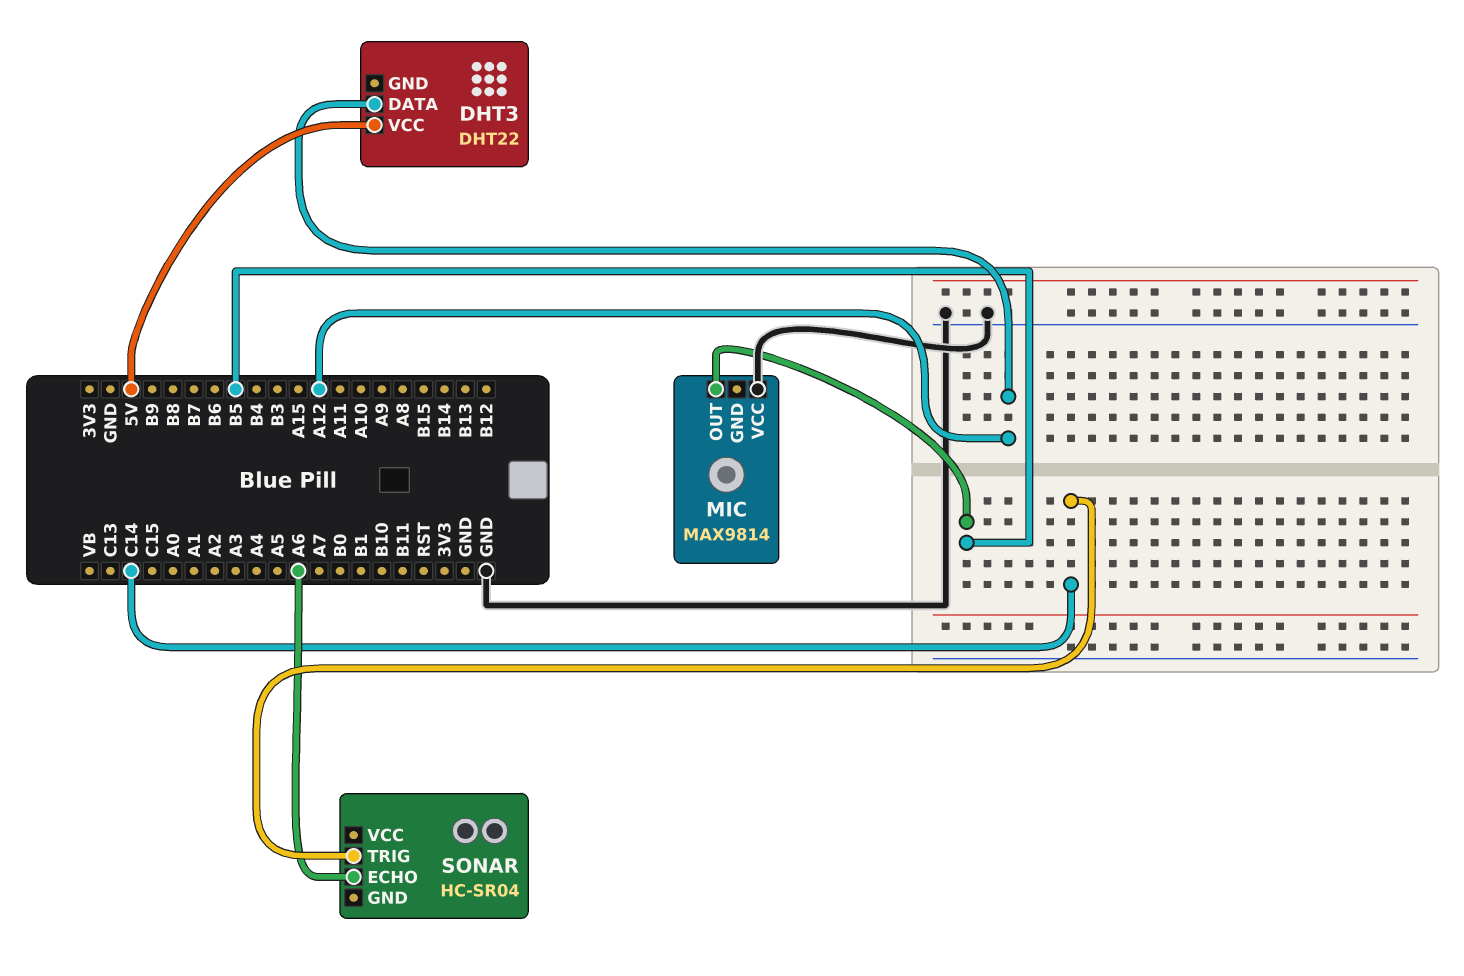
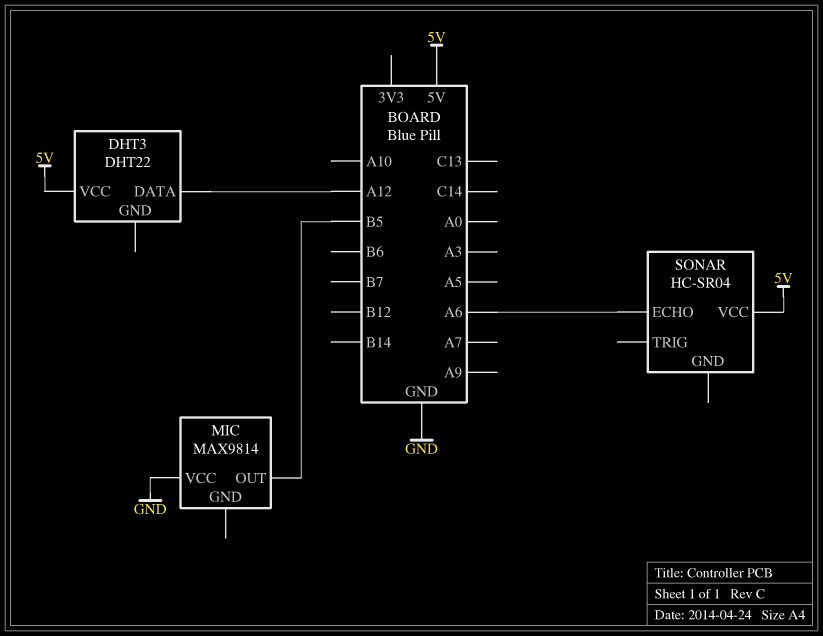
SONAR pin TRIG: C14 -> none
SONAR pin VCC: none -> 5V

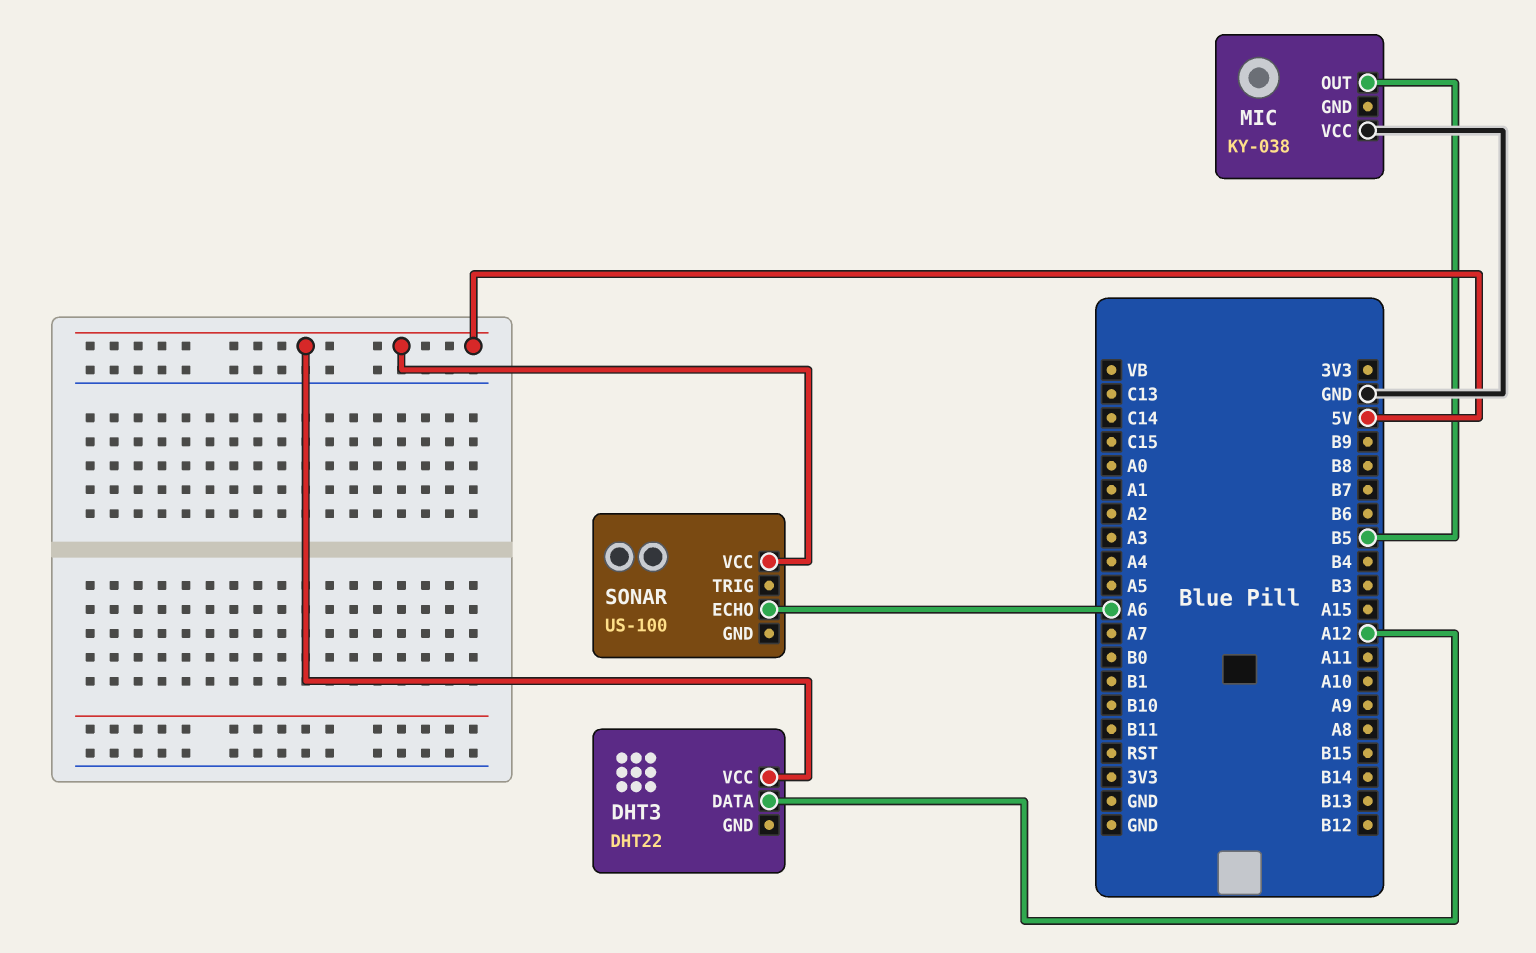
MIC: MAX9814 -> KY-038
SONAR: HC-SR04 -> US-100

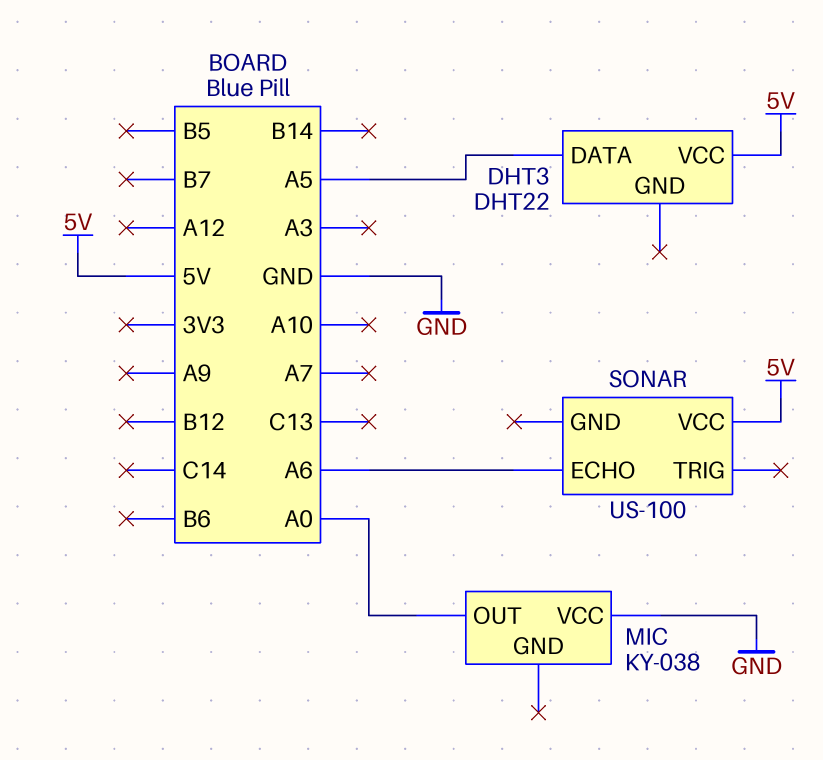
DHT3 pin DATA: A12 -> A5
MIC pin OUT: B5 -> A0

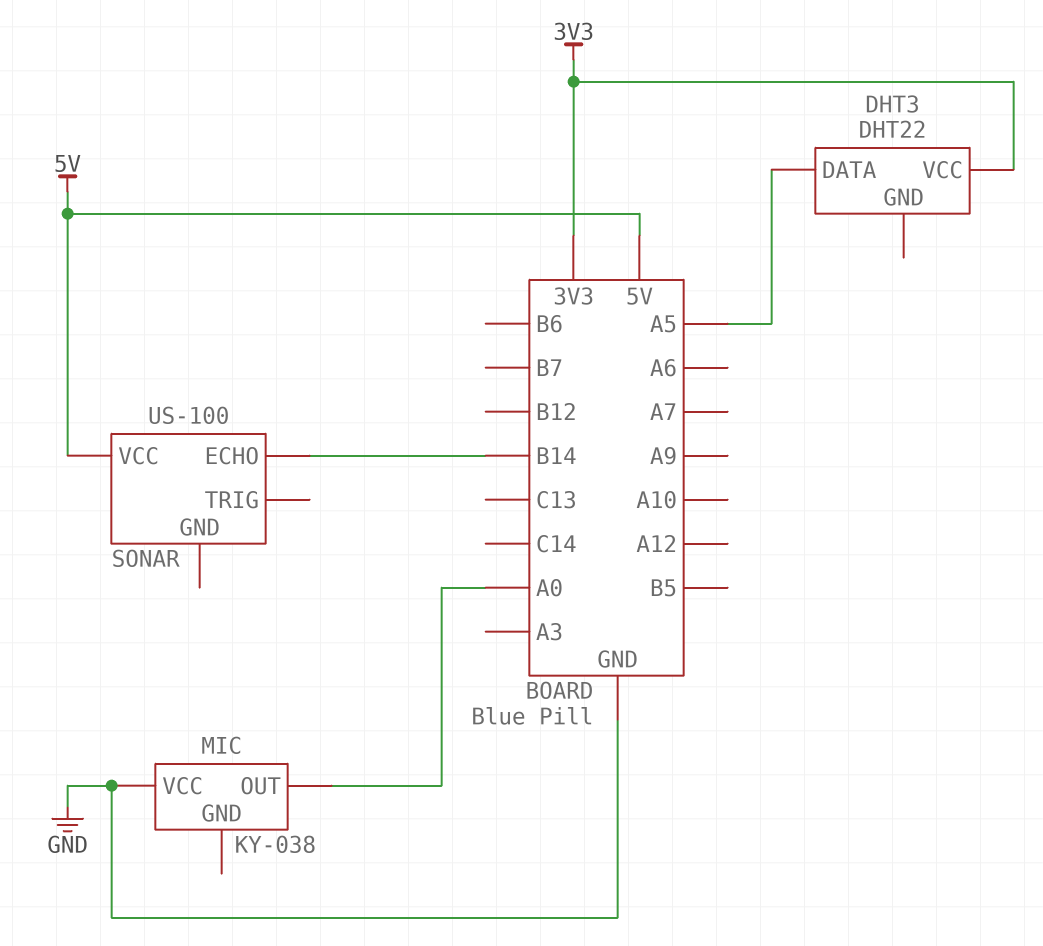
DHT3 pin VCC: 5V -> 3V3
SONAR pin ECHO: A6 -> B14

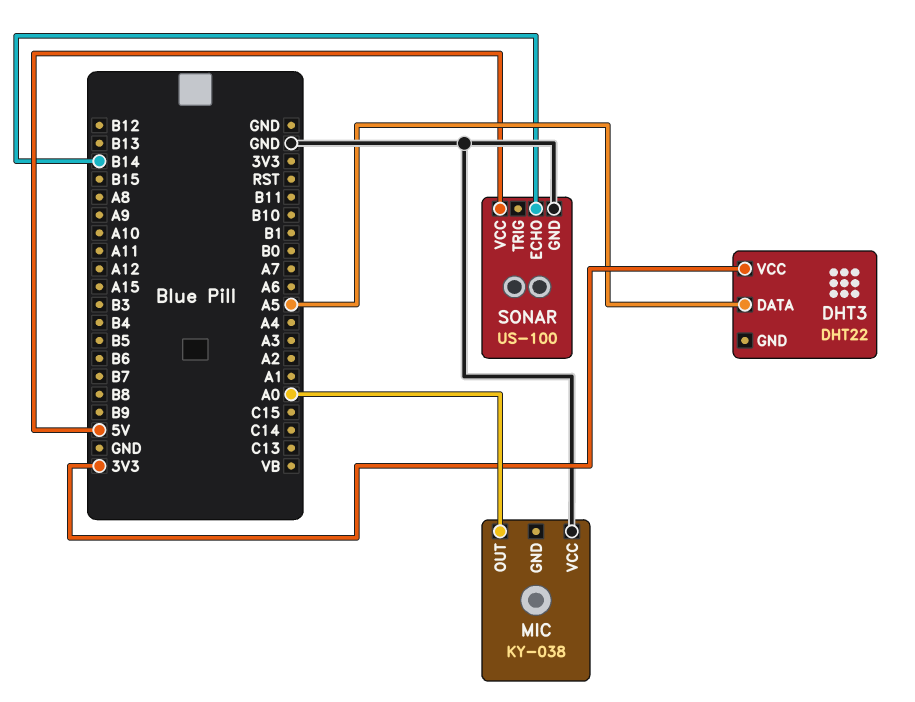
SONAR pin GND: none -> GND

